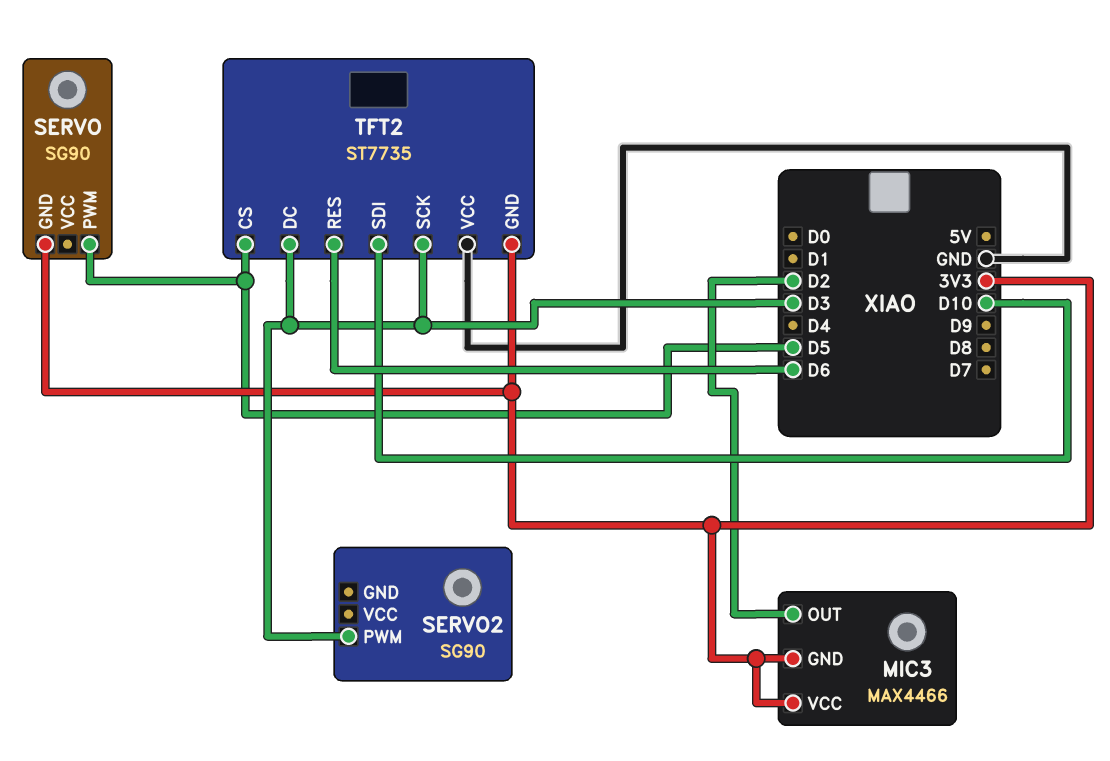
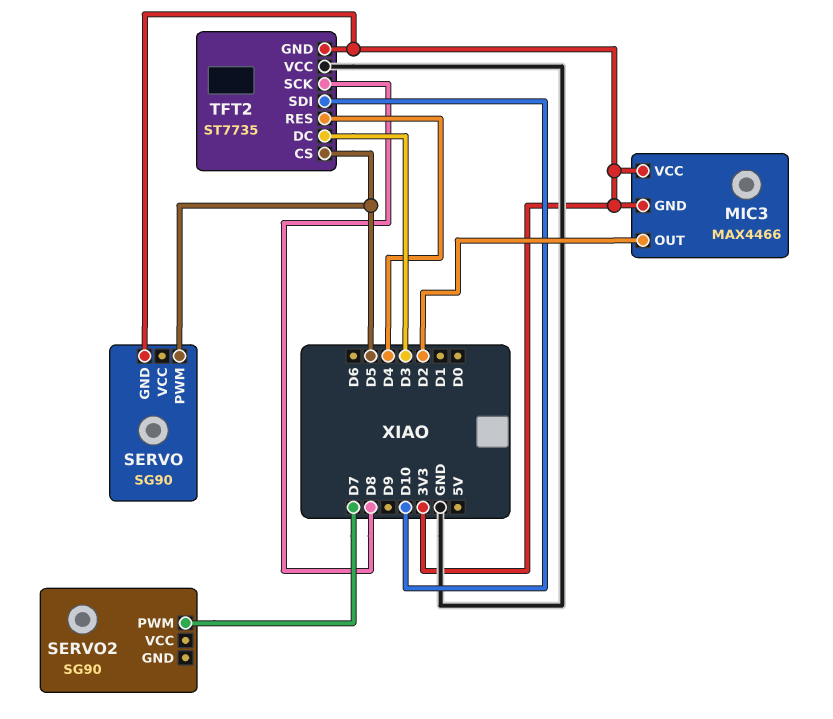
SERVO2 pin PWM: D3 -> D7
TFT2 pin RES: D6 -> D4
TFT2 pin SCK: D3 -> D8

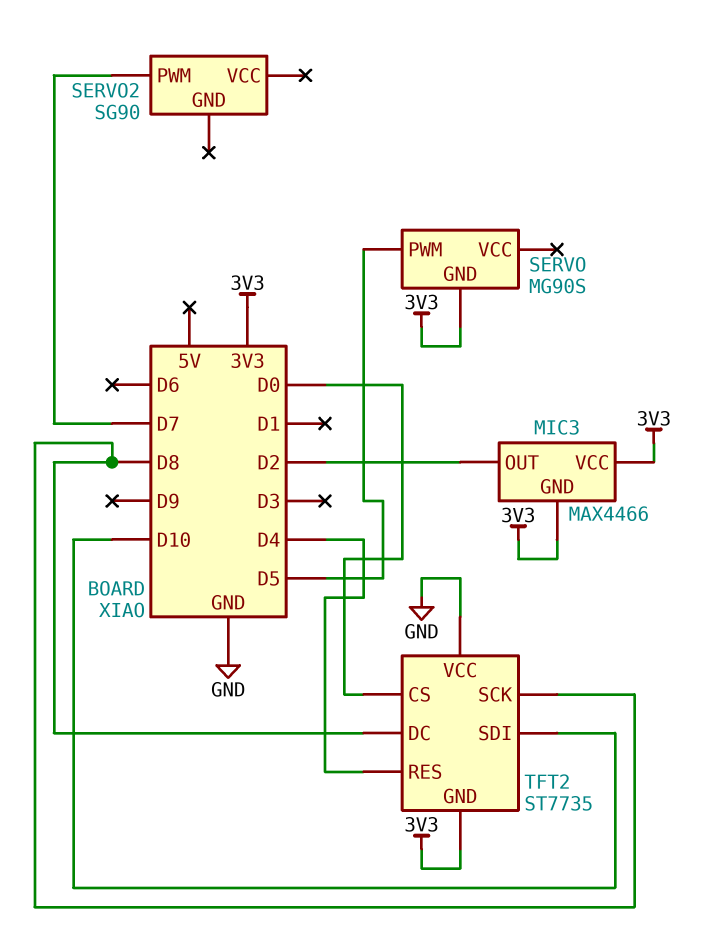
SERVO: SG90 -> MG90S
TFT2 pin CS: D5 -> D0
TFT2 pin DC: D3 -> D8

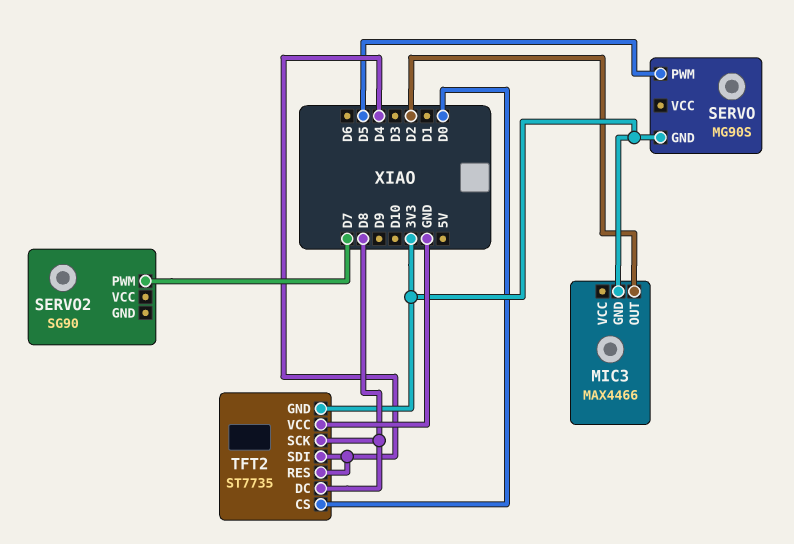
MIC3 pin VCC: 3V3 -> none
TFT2 pin SDI: D10 -> D4

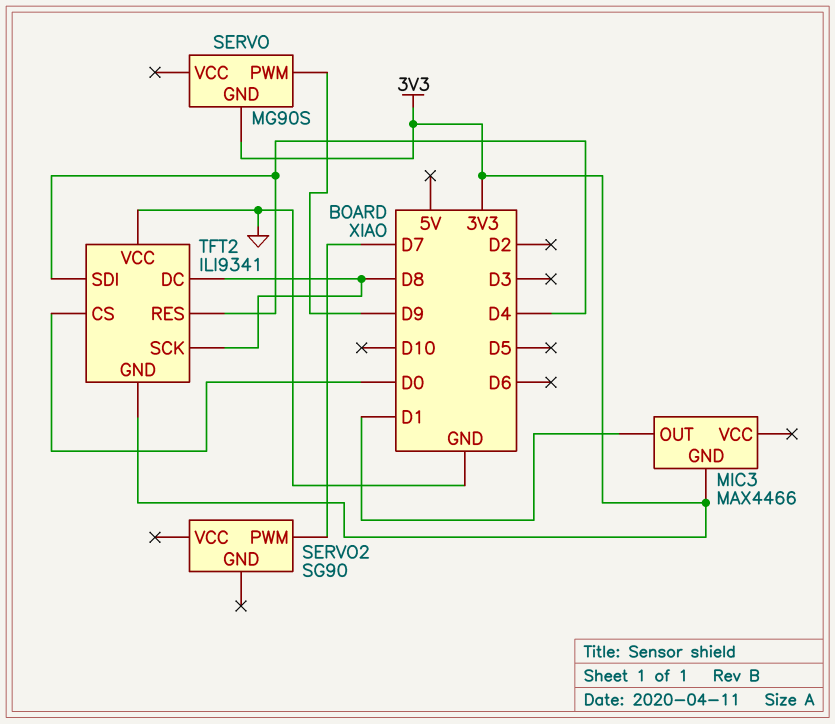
MIC3 pin OUT: D2 -> D1
SERVO pin PWM: D5 -> D9
TFT2: ST7735 -> ILI9341

